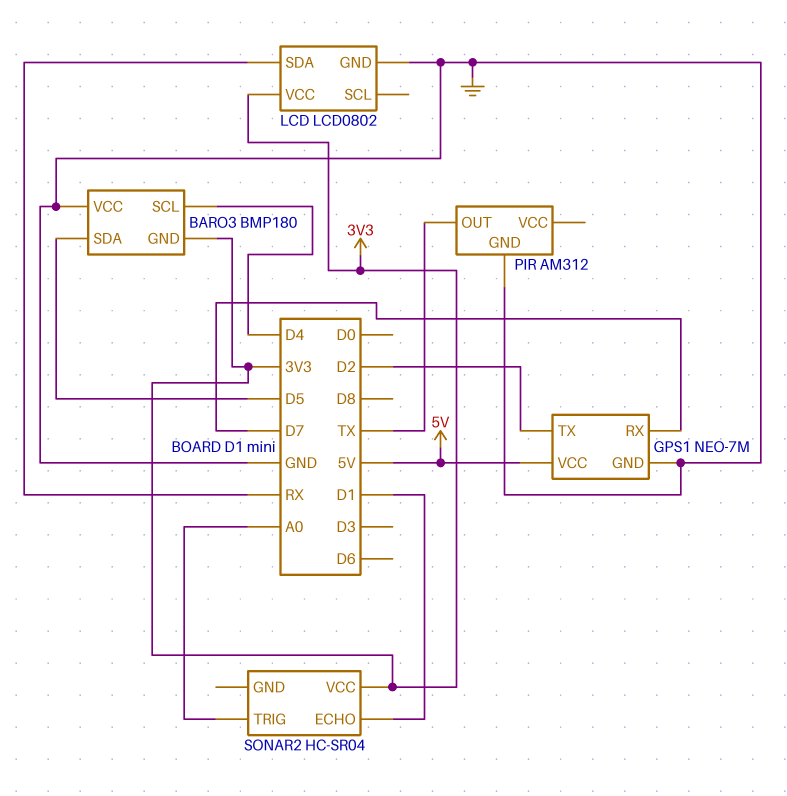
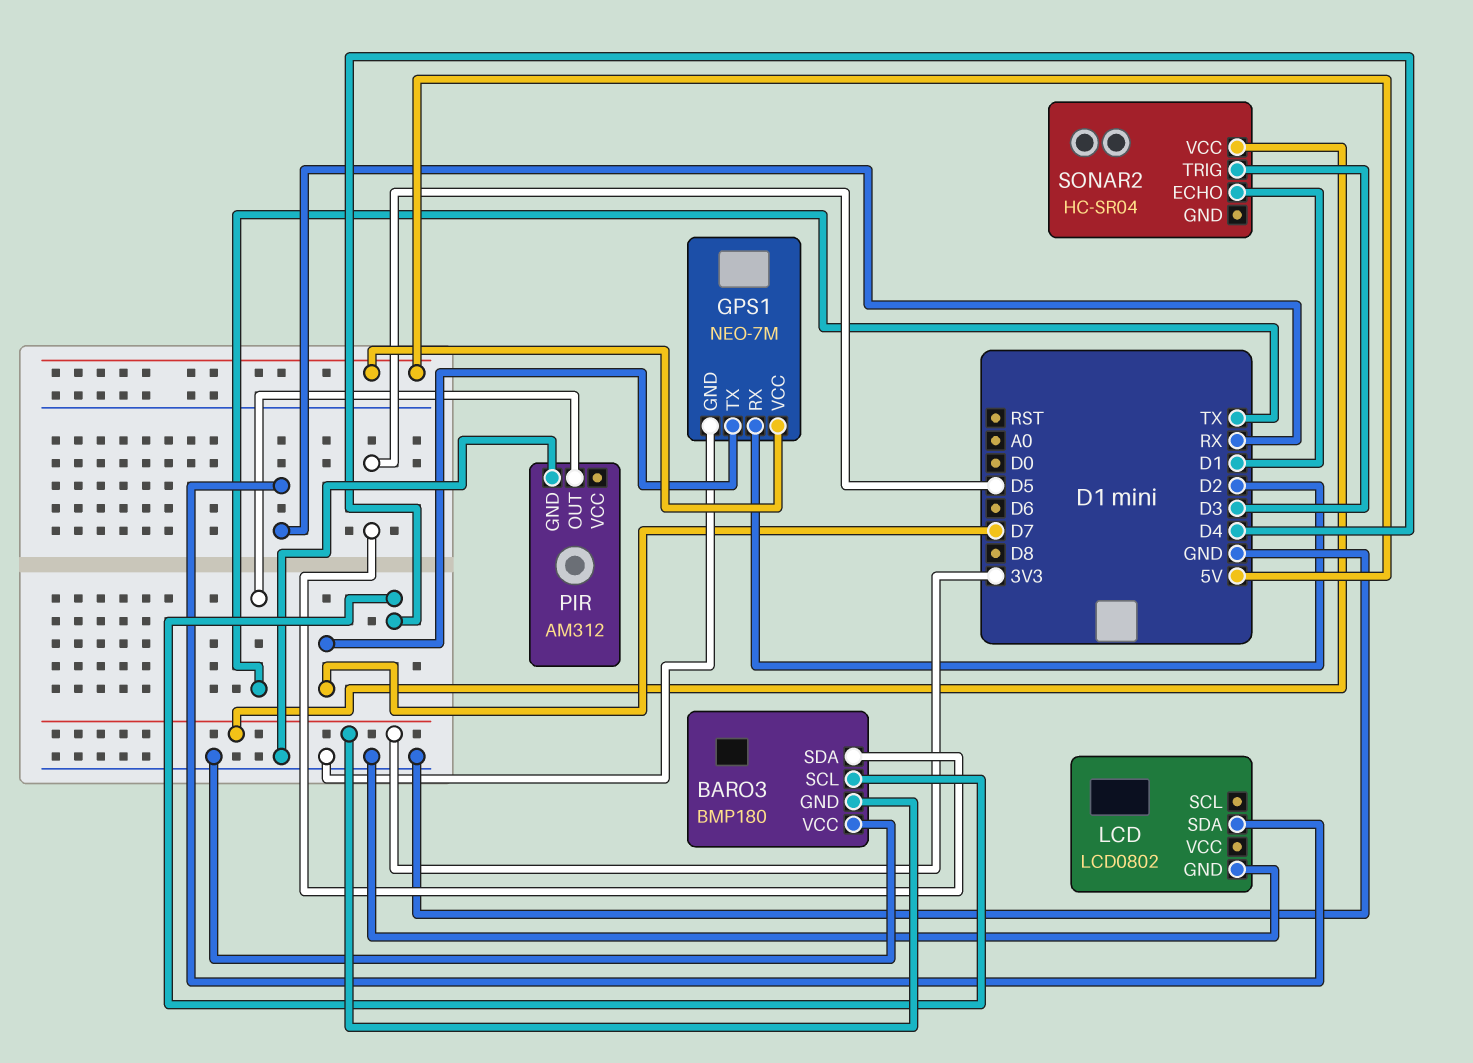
GPS1 pin RX: D7 -> D2
GPS1 pin TX: D2 -> D7
LCD pin VCC: 3V3 -> none
SONAR2 pin TRIG: A0 -> D3

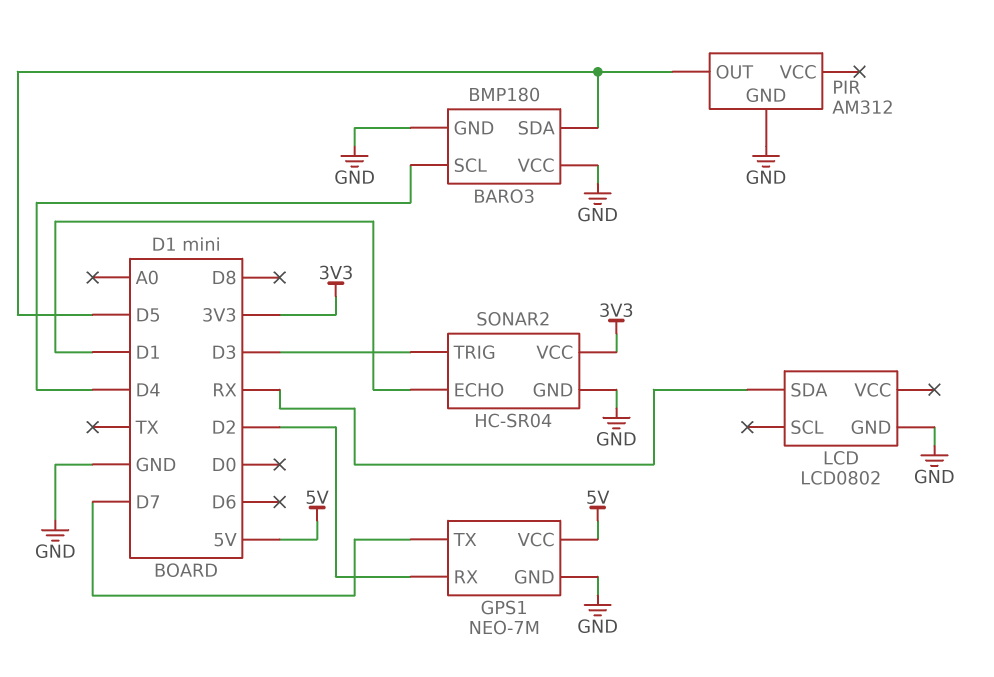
BARO3 pin GND: 3V3 -> GND
PIR pin OUT: TX -> D5
SONAR2 pin GND: none -> GND

